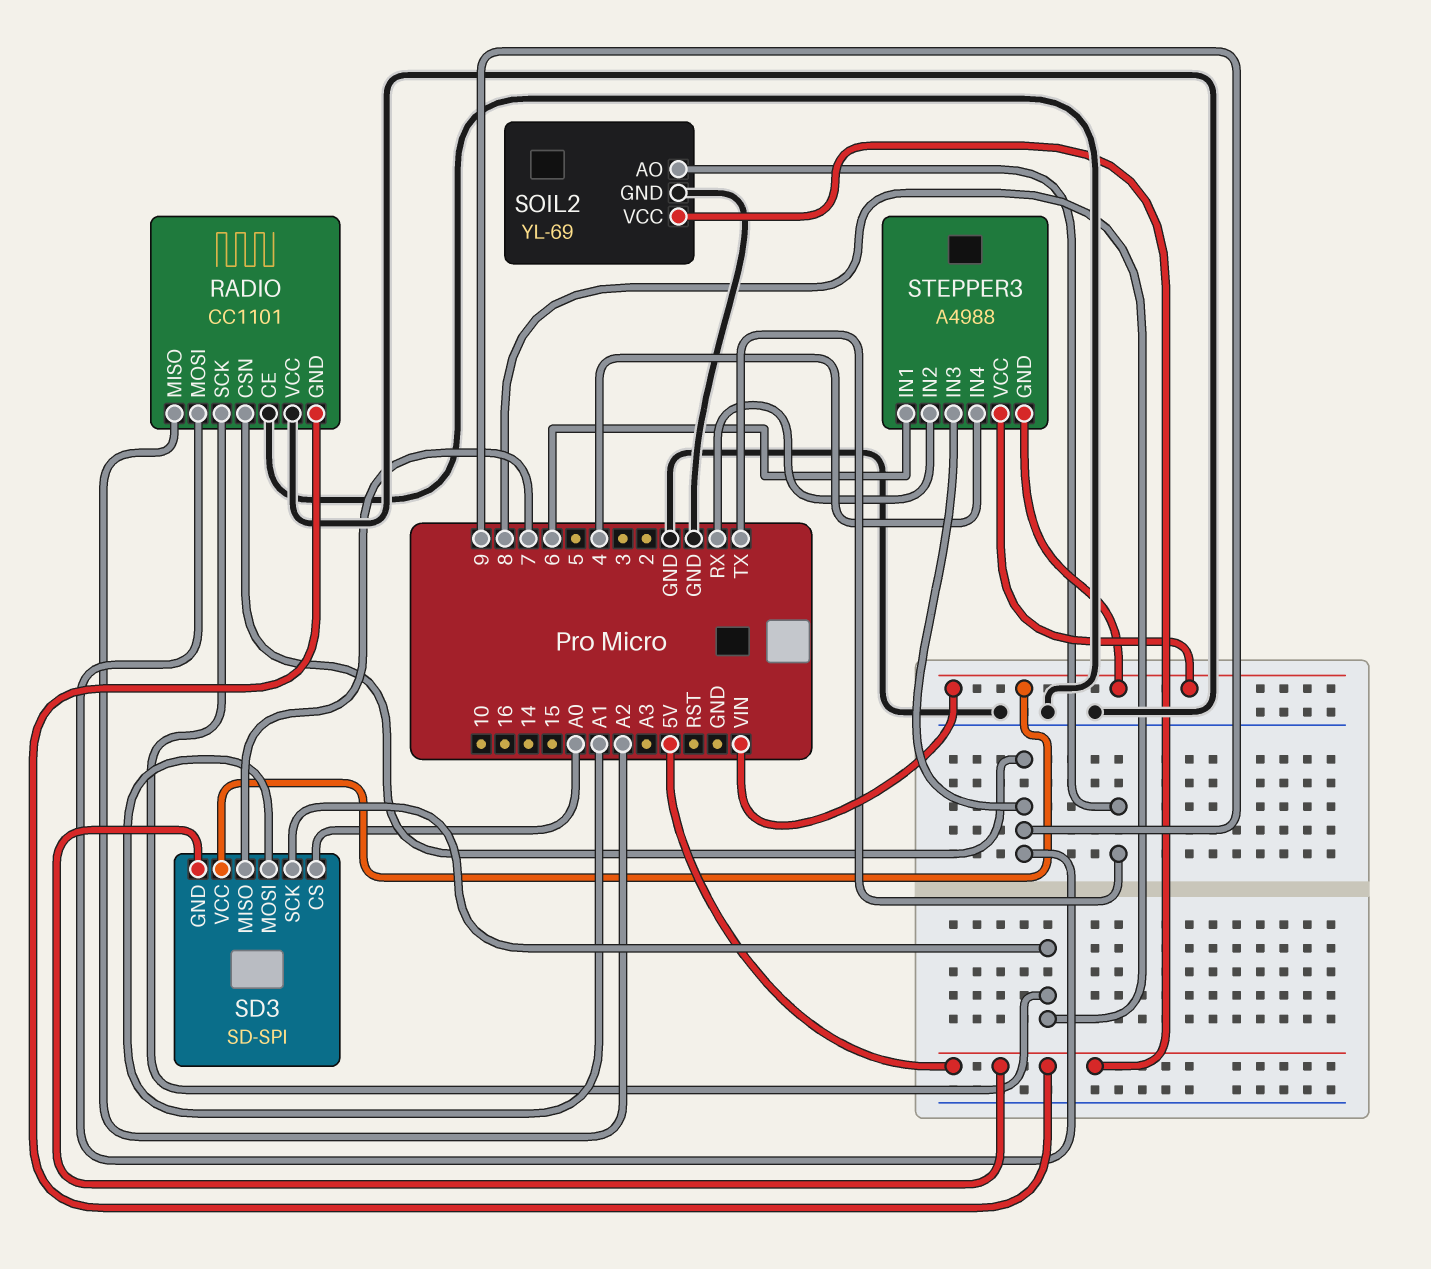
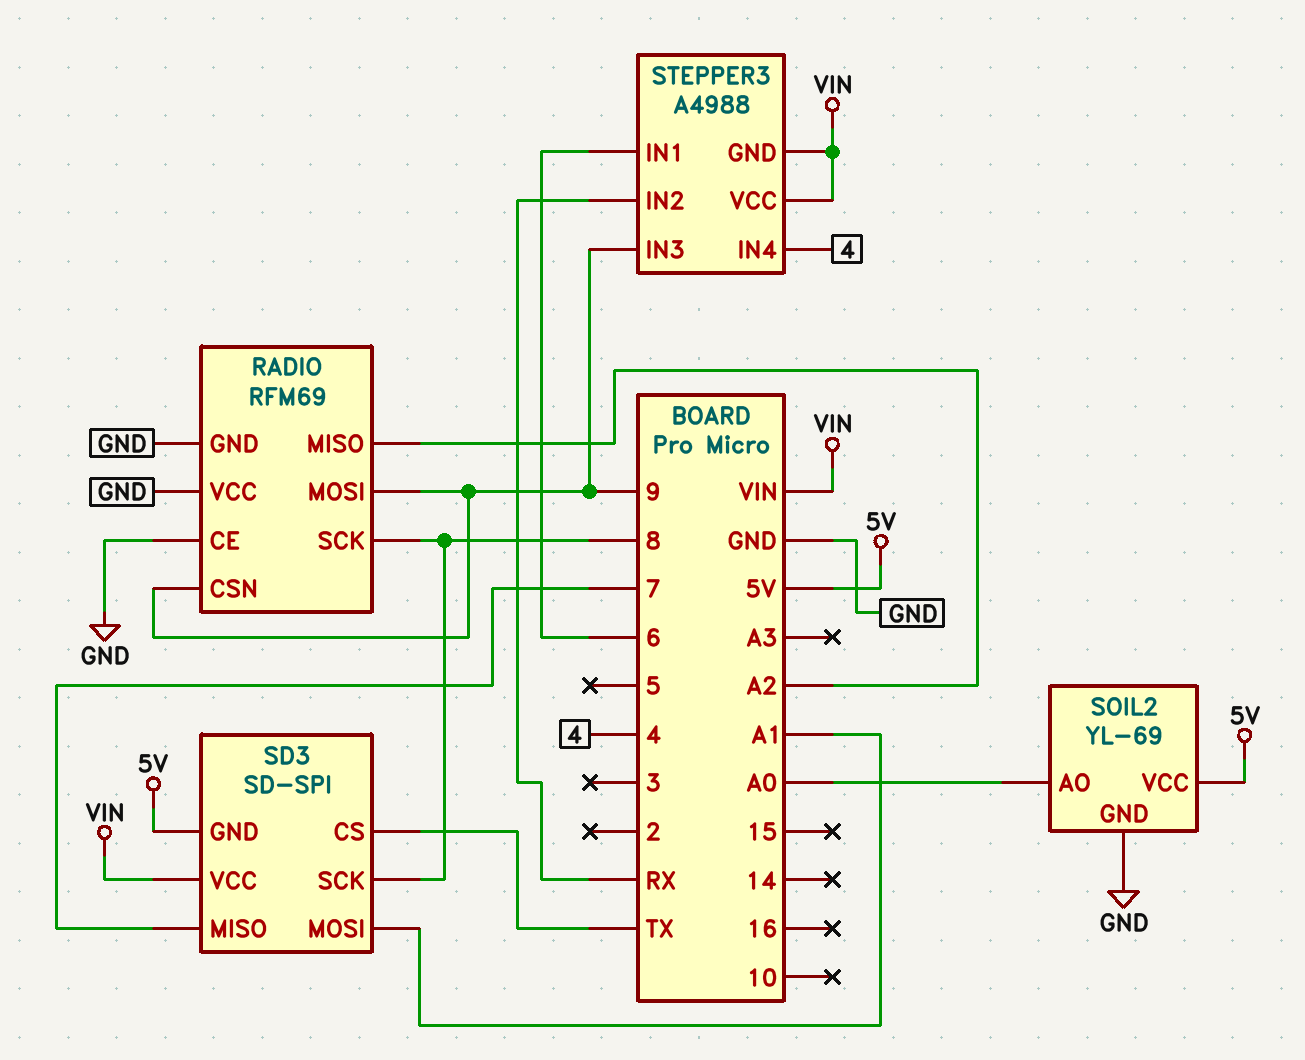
RADIO: CC1101 -> RFM69
RADIO pin GND: 5V -> GND
SD3 pin CS: A0 -> TX
SOIL2 pin AO: TX -> A0

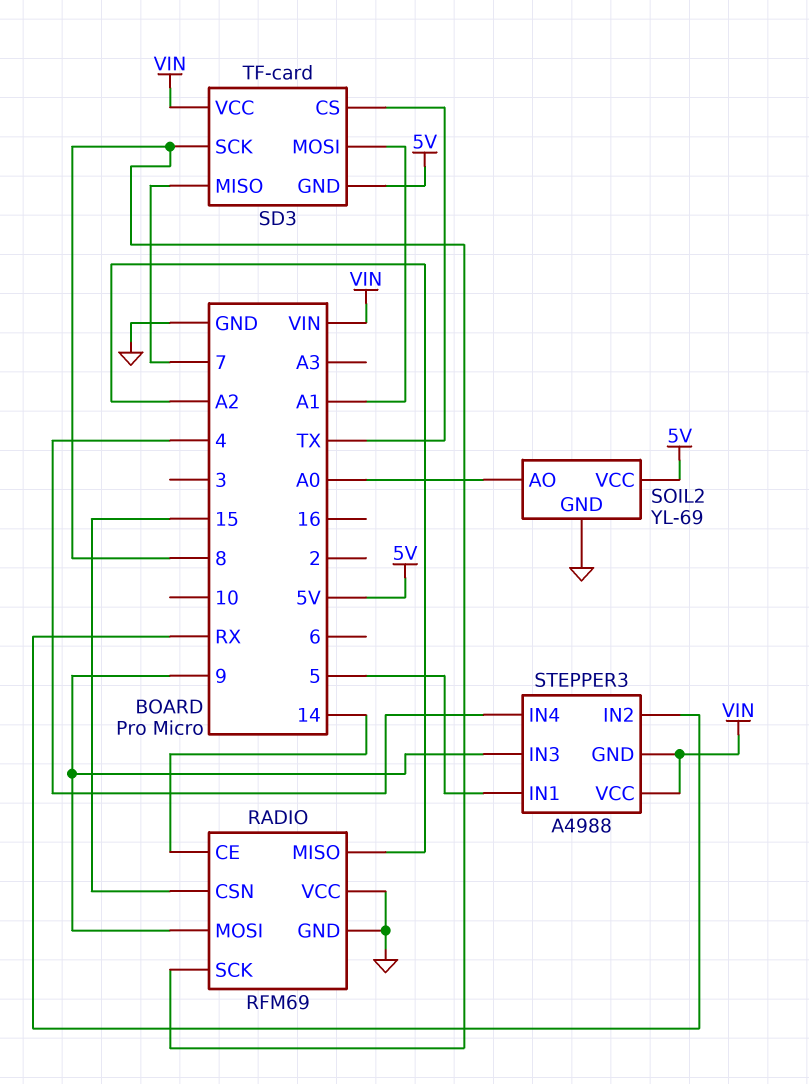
RADIO pin CE: GND -> 14
RADIO pin CSN: 9 -> 15
SD3: SD-SPI -> TF-card
STEPPER3 pin IN1: 6 -> 5

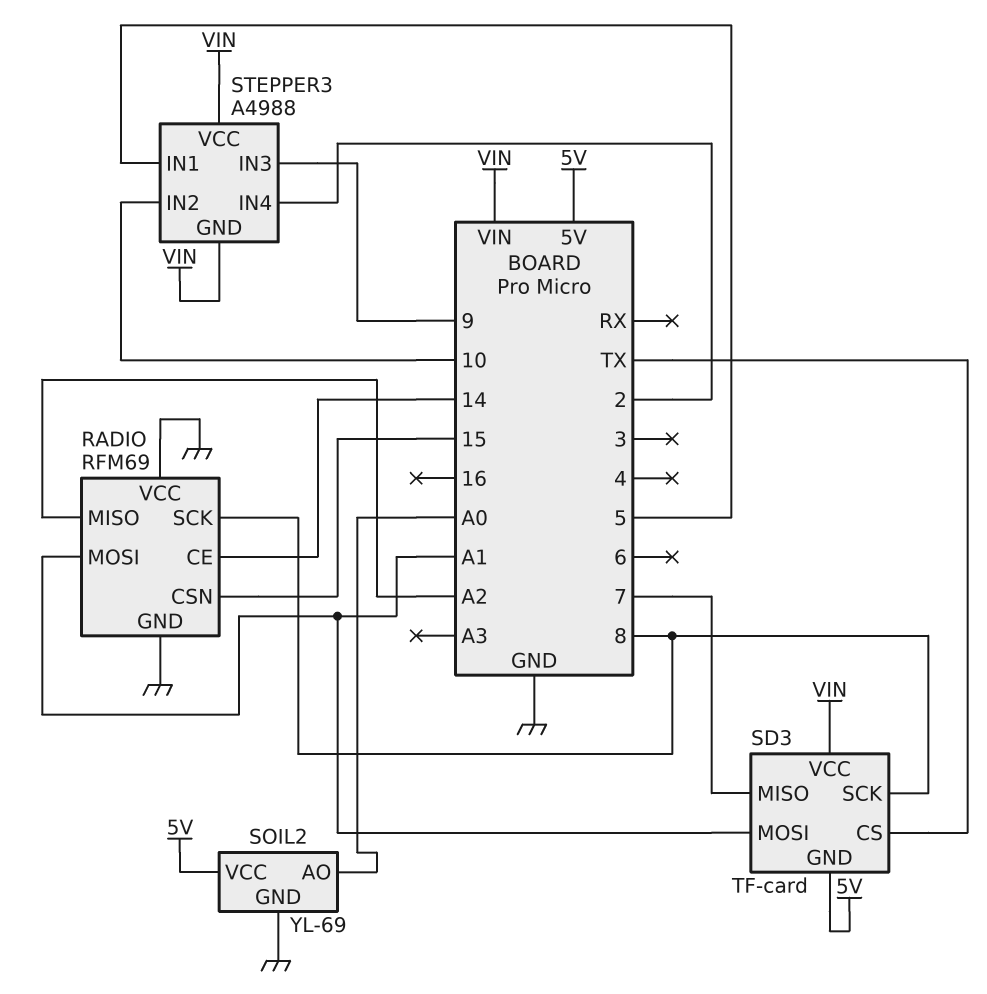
RADIO pin MOSI: 9 -> A1
STEPPER3 pin IN2: RX -> 10
STEPPER3 pin IN4: 4 -> 2

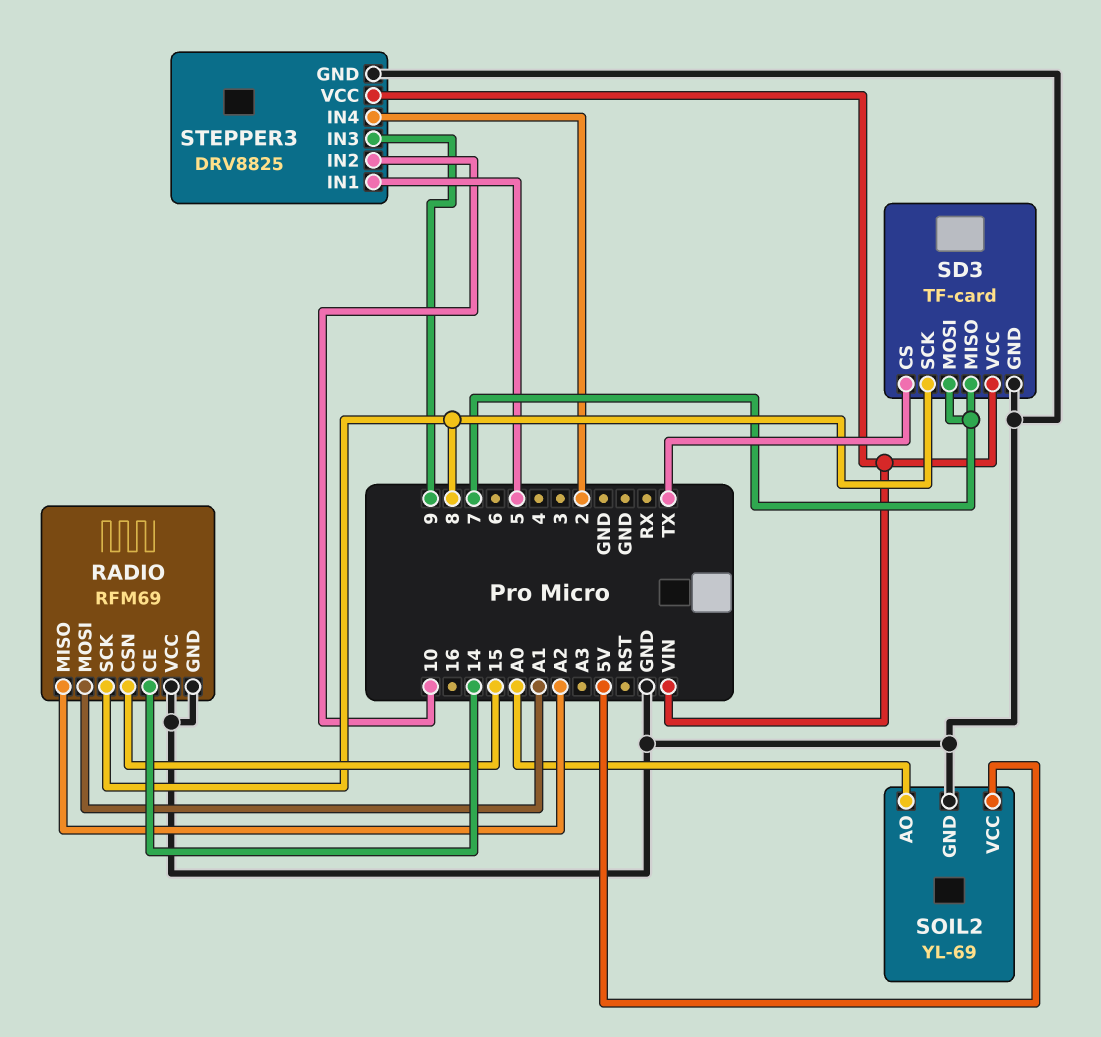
SD3 pin GND: 5V -> GND
SD3 pin MOSI: A1 -> 7
STEPPER3: A4988 -> DRV8825
STEPPER3 pin GND: VIN -> GND

